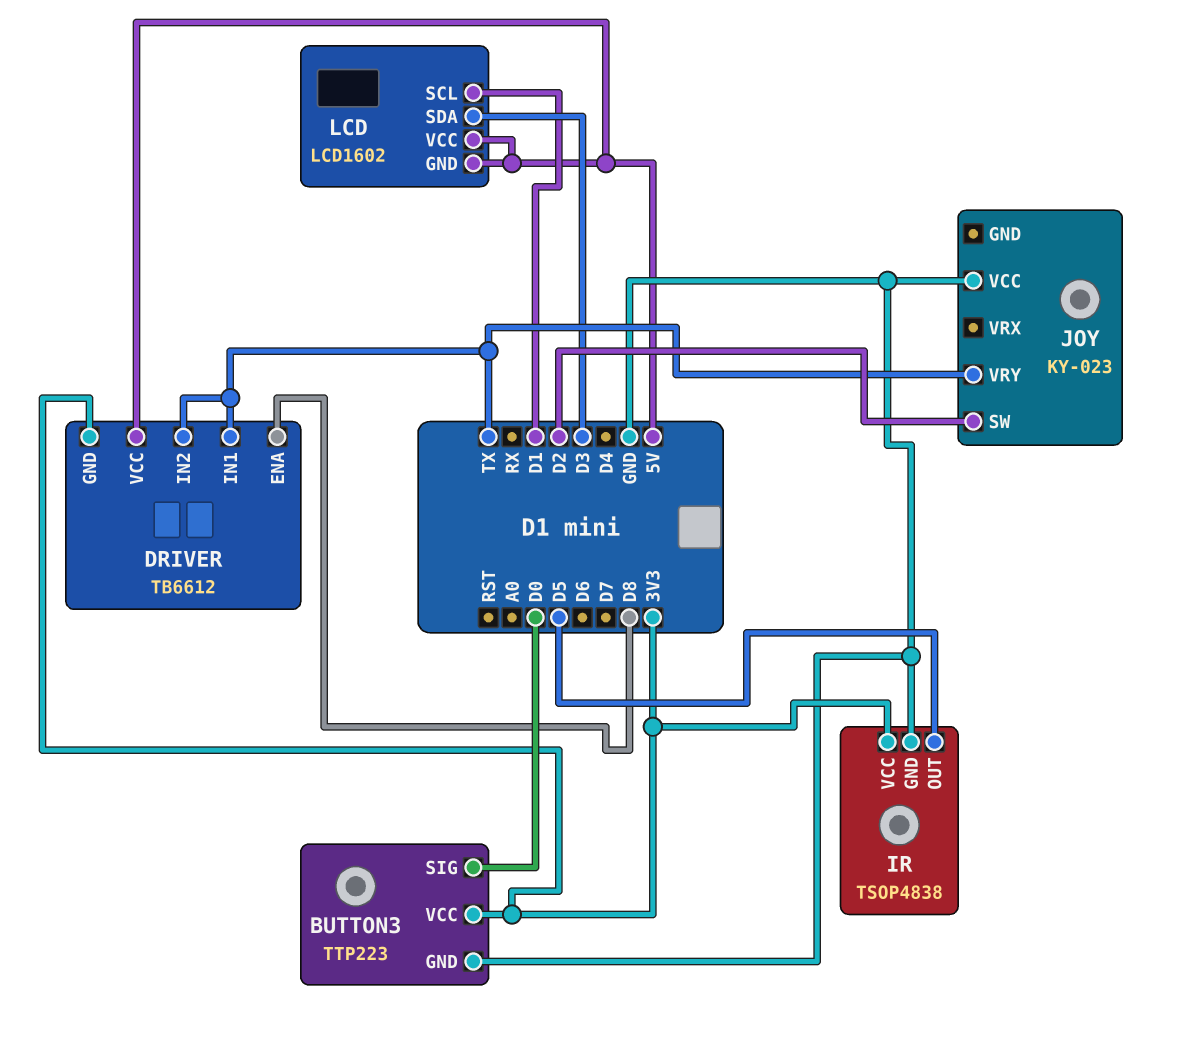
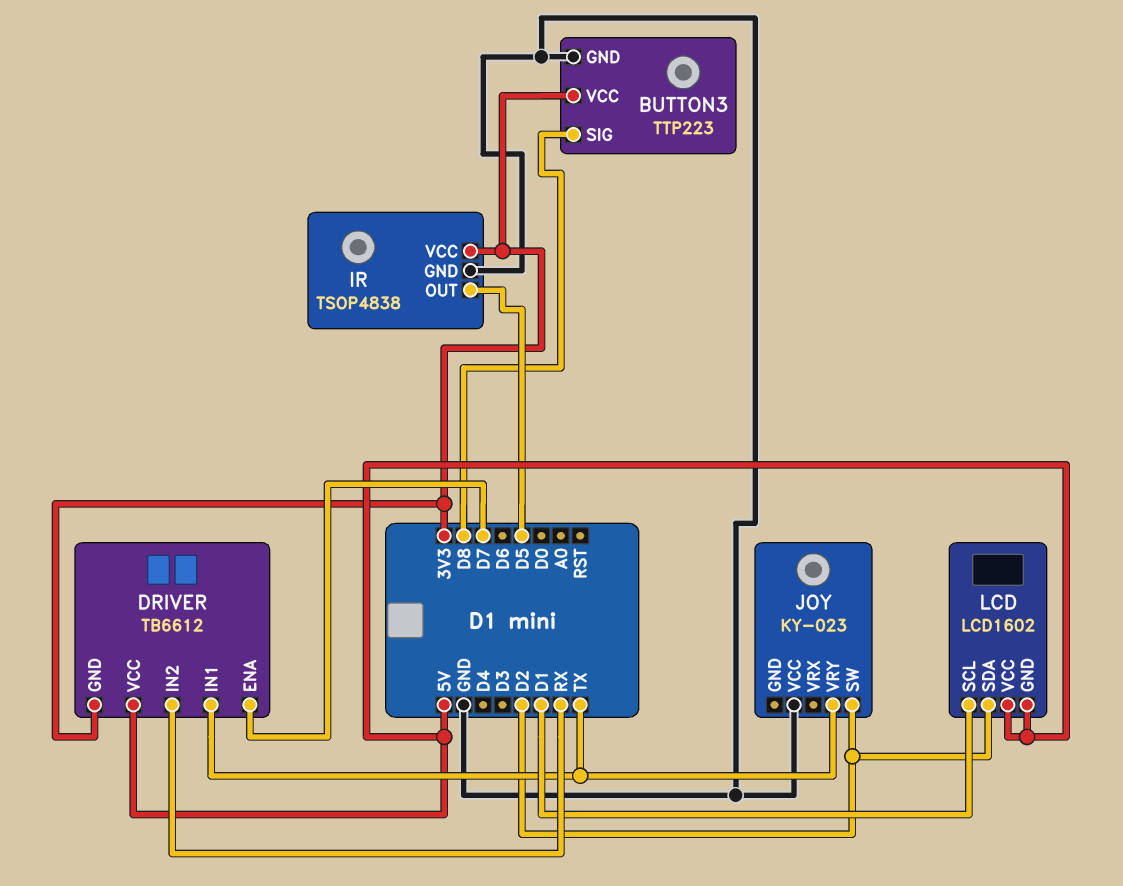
BUTTON3 pin SIG: D0 -> D8
DRIVER pin ENA: D8 -> D7
DRIVER pin IN2: TX -> RX
LCD pin SDA: D3 -> D2

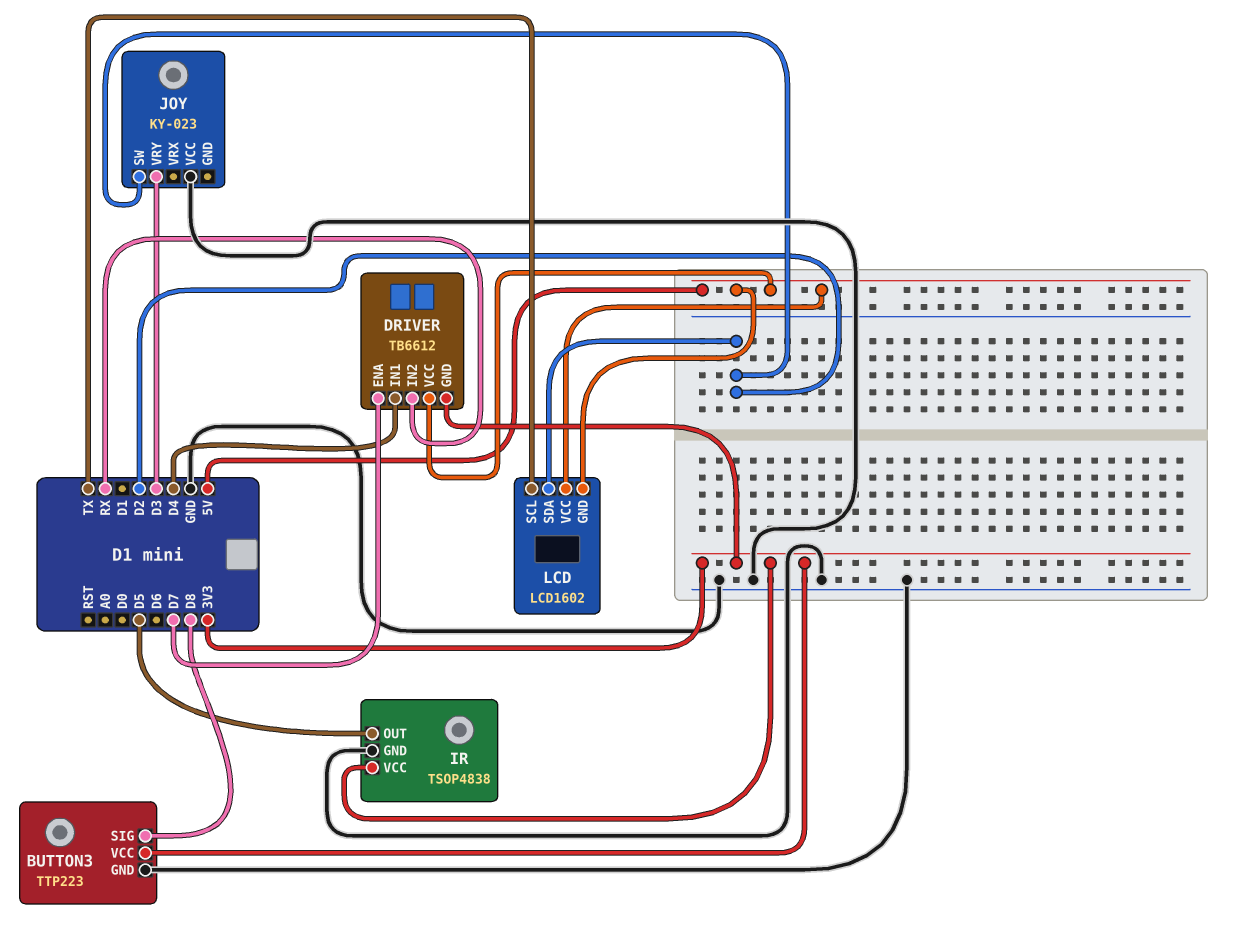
DRIVER pin IN1: TX -> D4
JOY pin VRY: TX -> D3
LCD pin SCL: D1 -> TX

